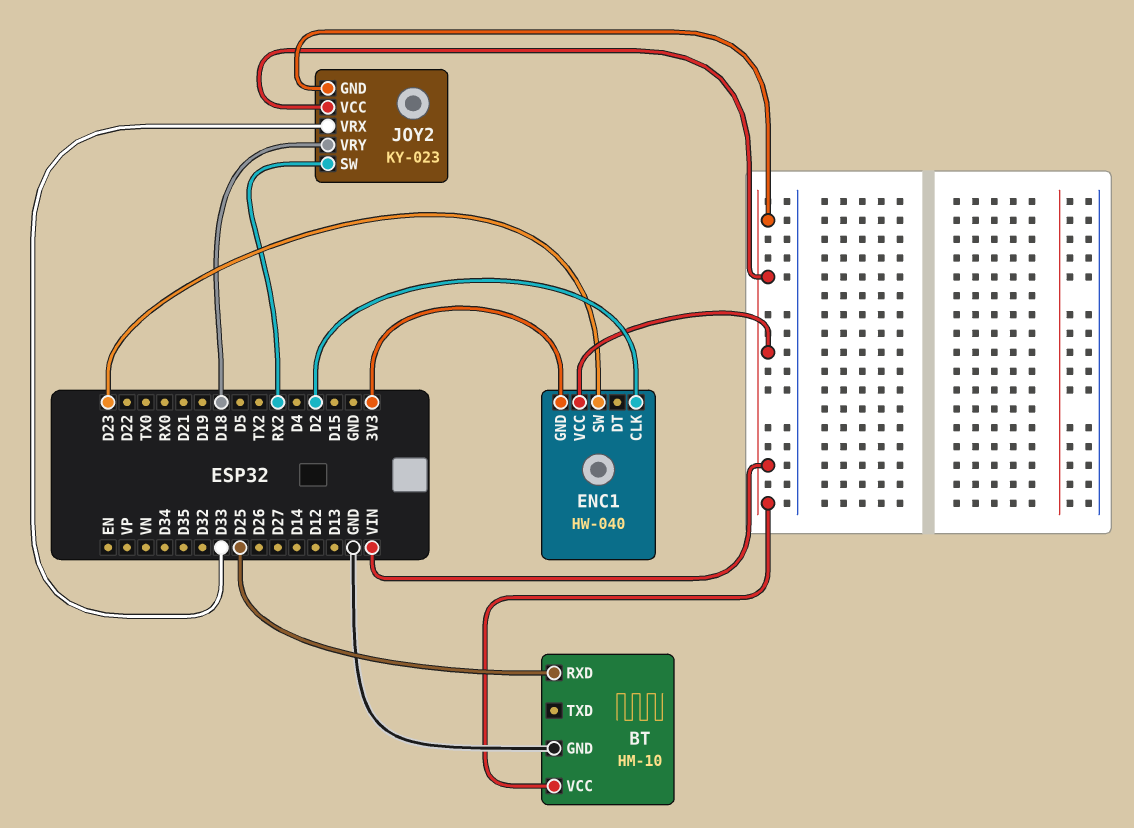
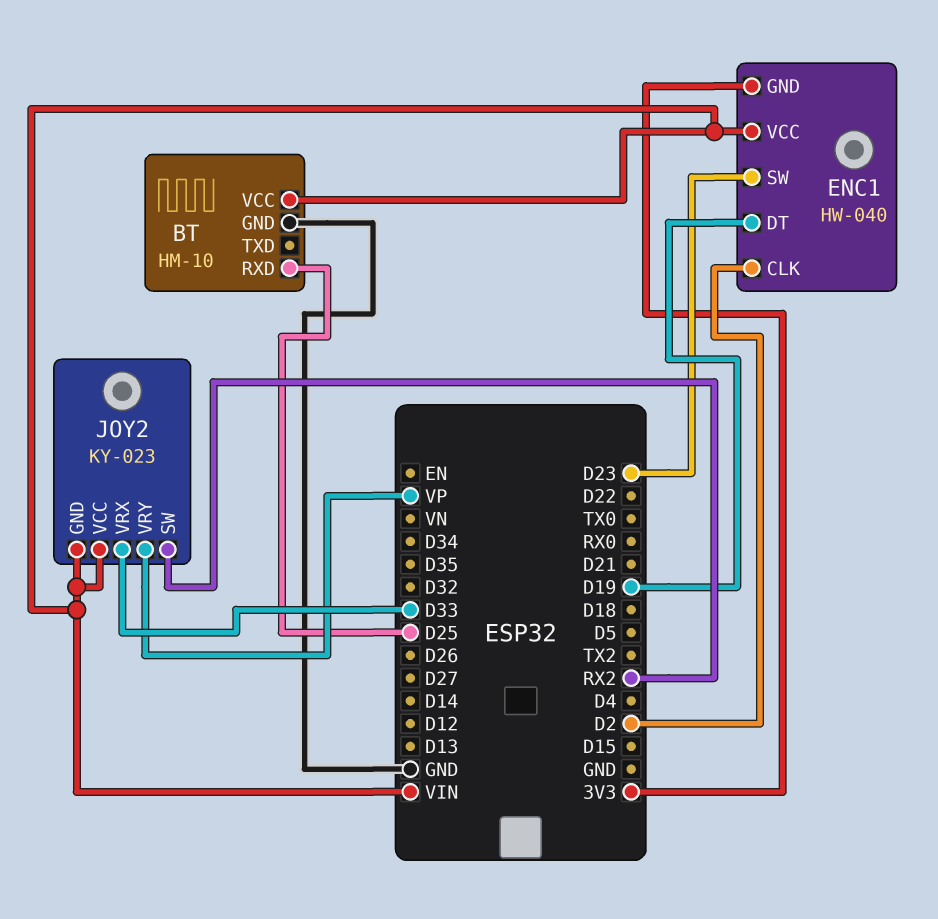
ENC1 pin DT: none -> D19
JOY2 pin VRY: D18 -> VP

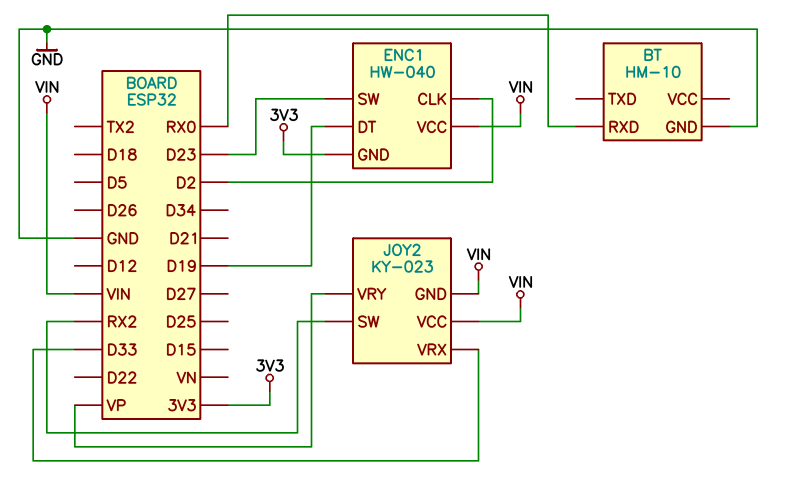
BT pin RXD: D25 -> RX0
BT pin VCC: VIN -> none

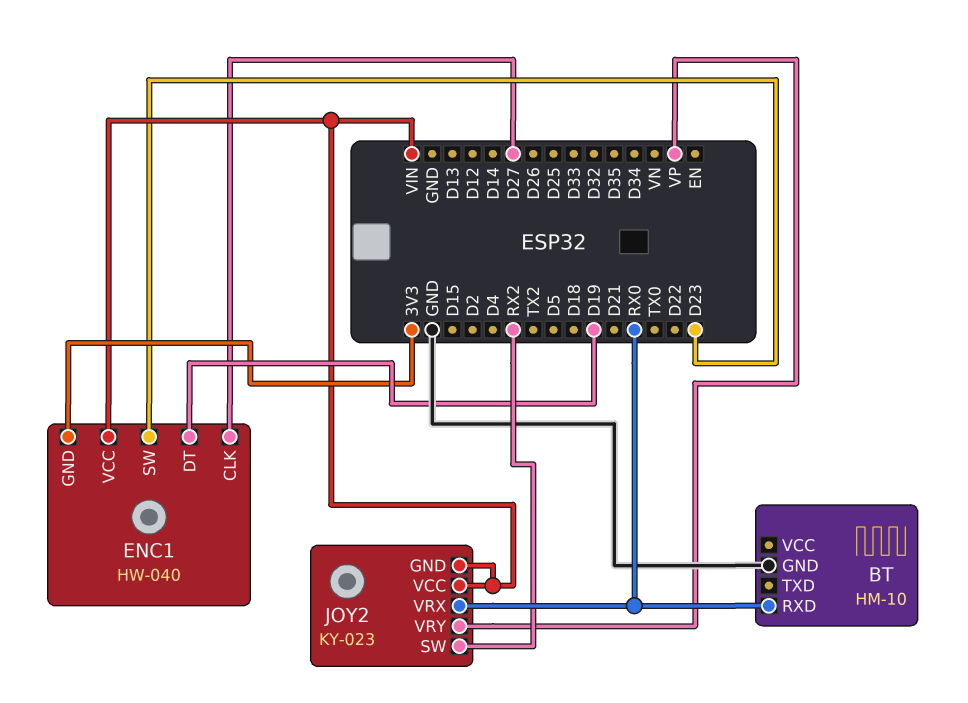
ENC1 pin CLK: D2 -> D27
JOY2 pin VRX: D33 -> RX0

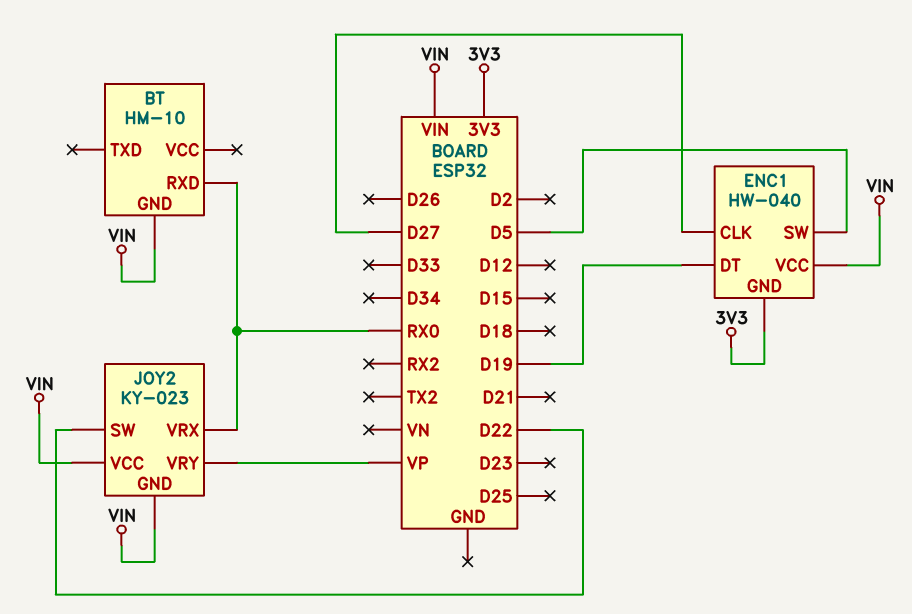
BT pin GND: GND -> VIN
ENC1 pin SW: D23 -> D5
JOY2 pin SW: RX2 -> D22

